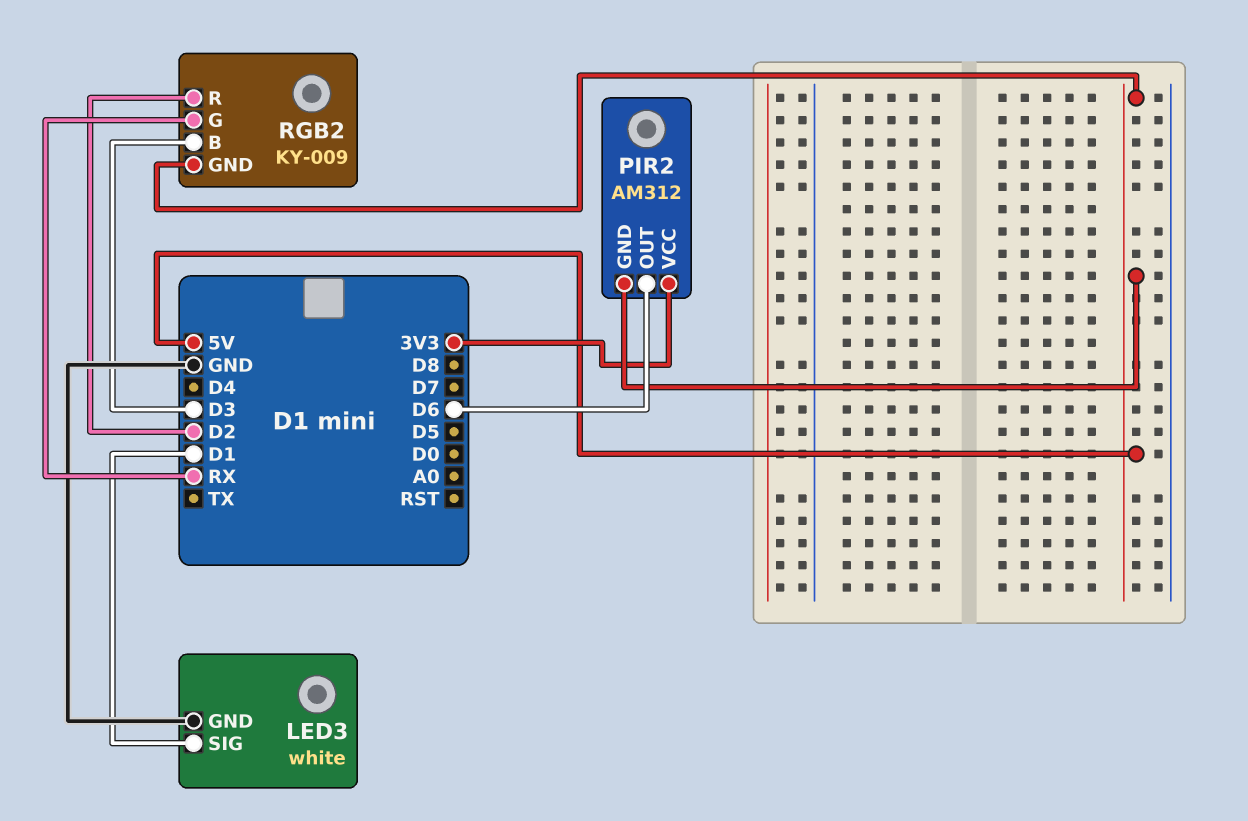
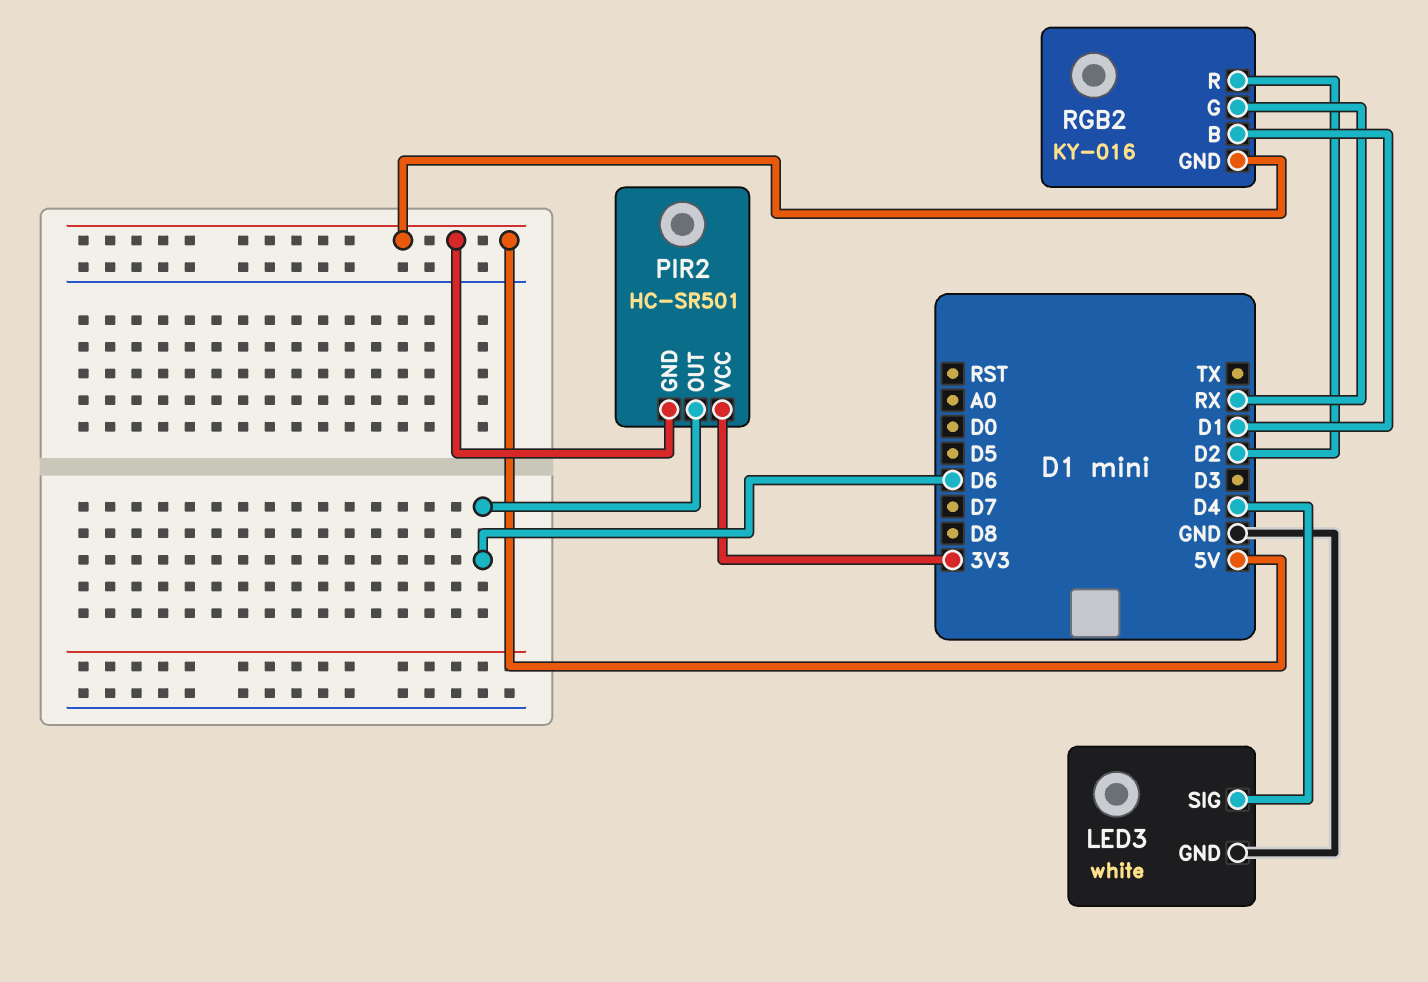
LED3 pin SIG: D1 -> D4
PIR2: AM312 -> HC-SR501
RGB2: KY-009 -> KY-016
RGB2 pin B: D3 -> D1

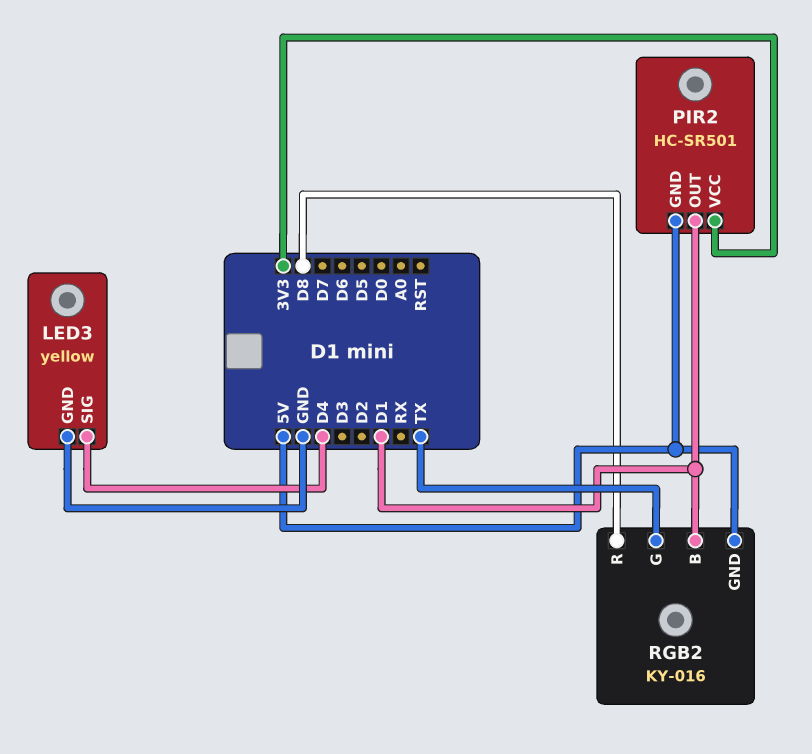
LED3: white -> yellow
PIR2 pin OUT: D6 -> D1
RGB2 pin G: RX -> TX
RGB2 pin R: D2 -> D8

